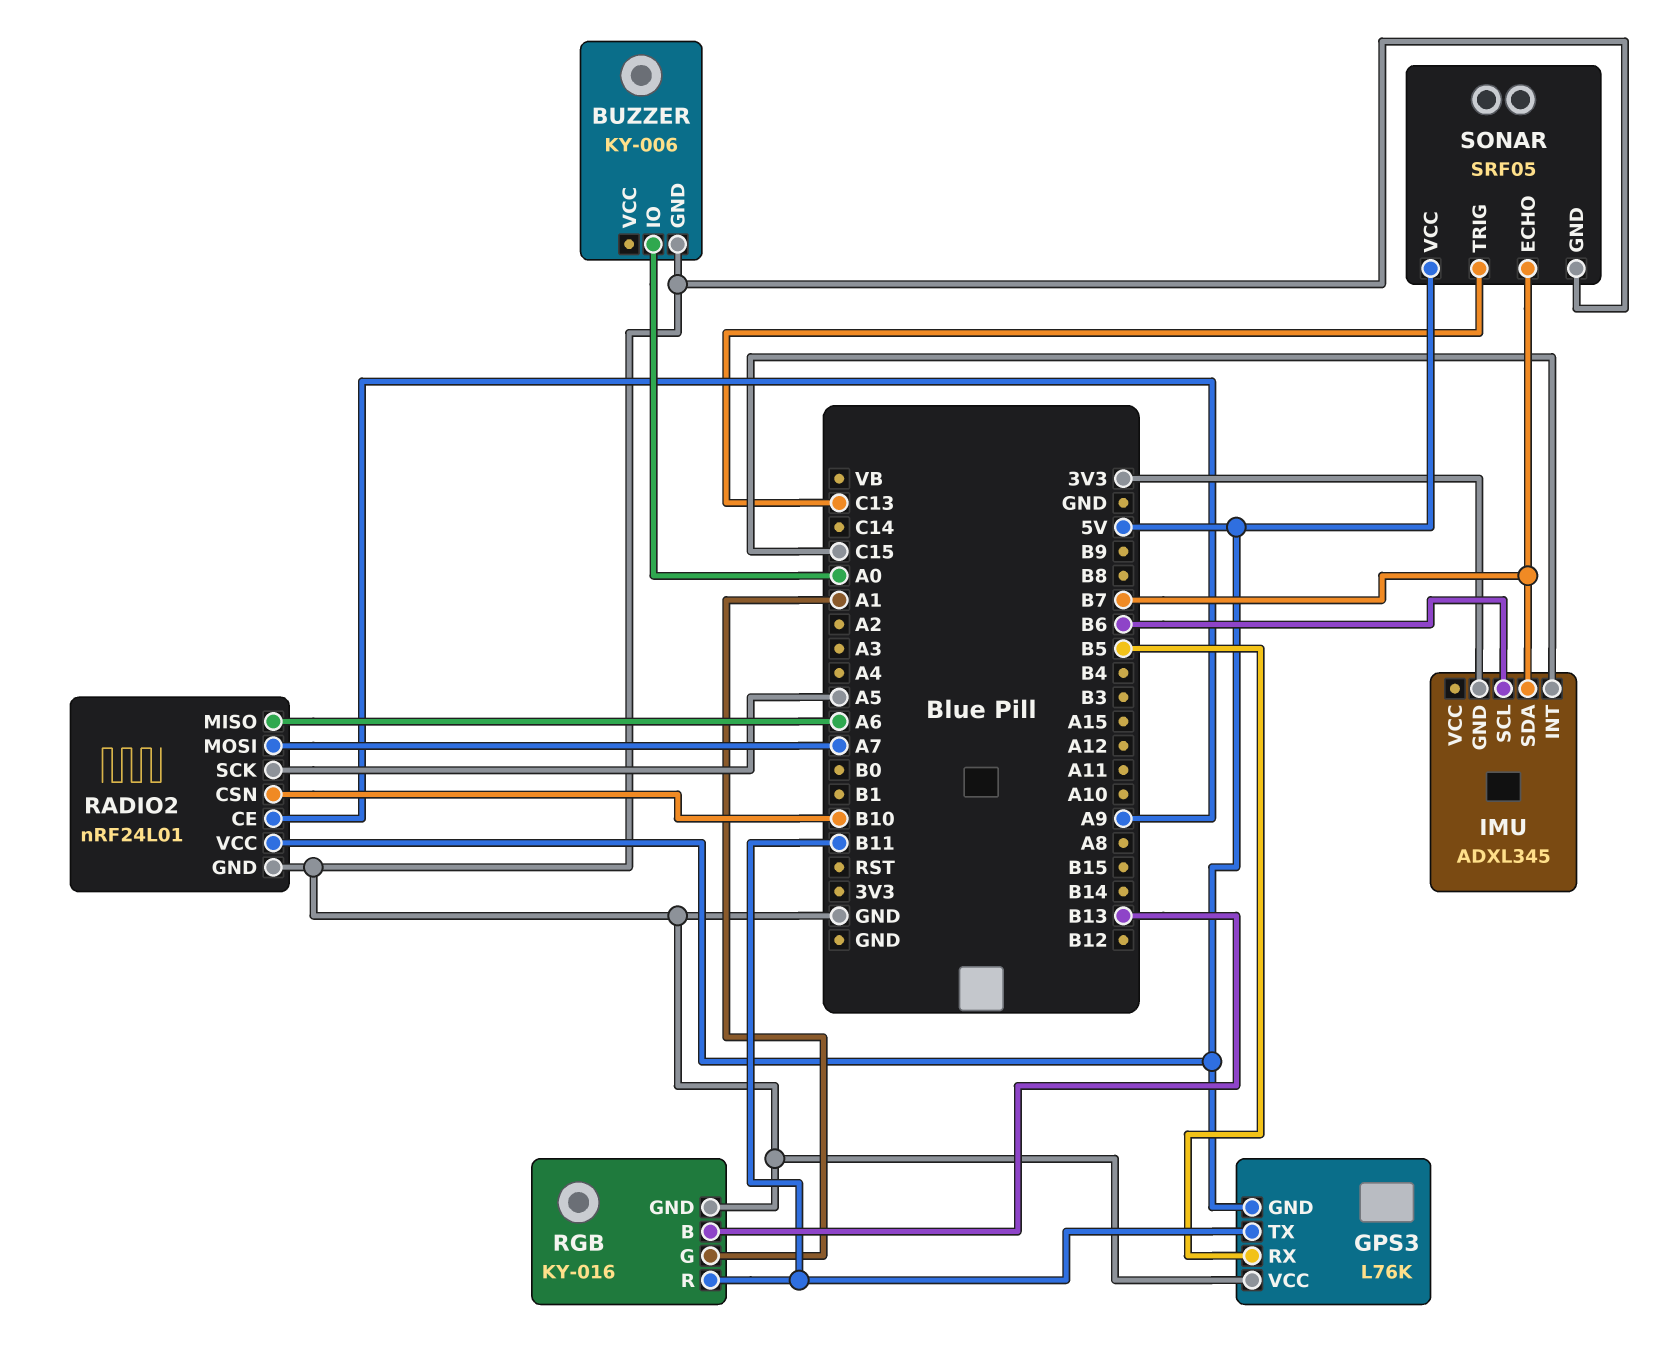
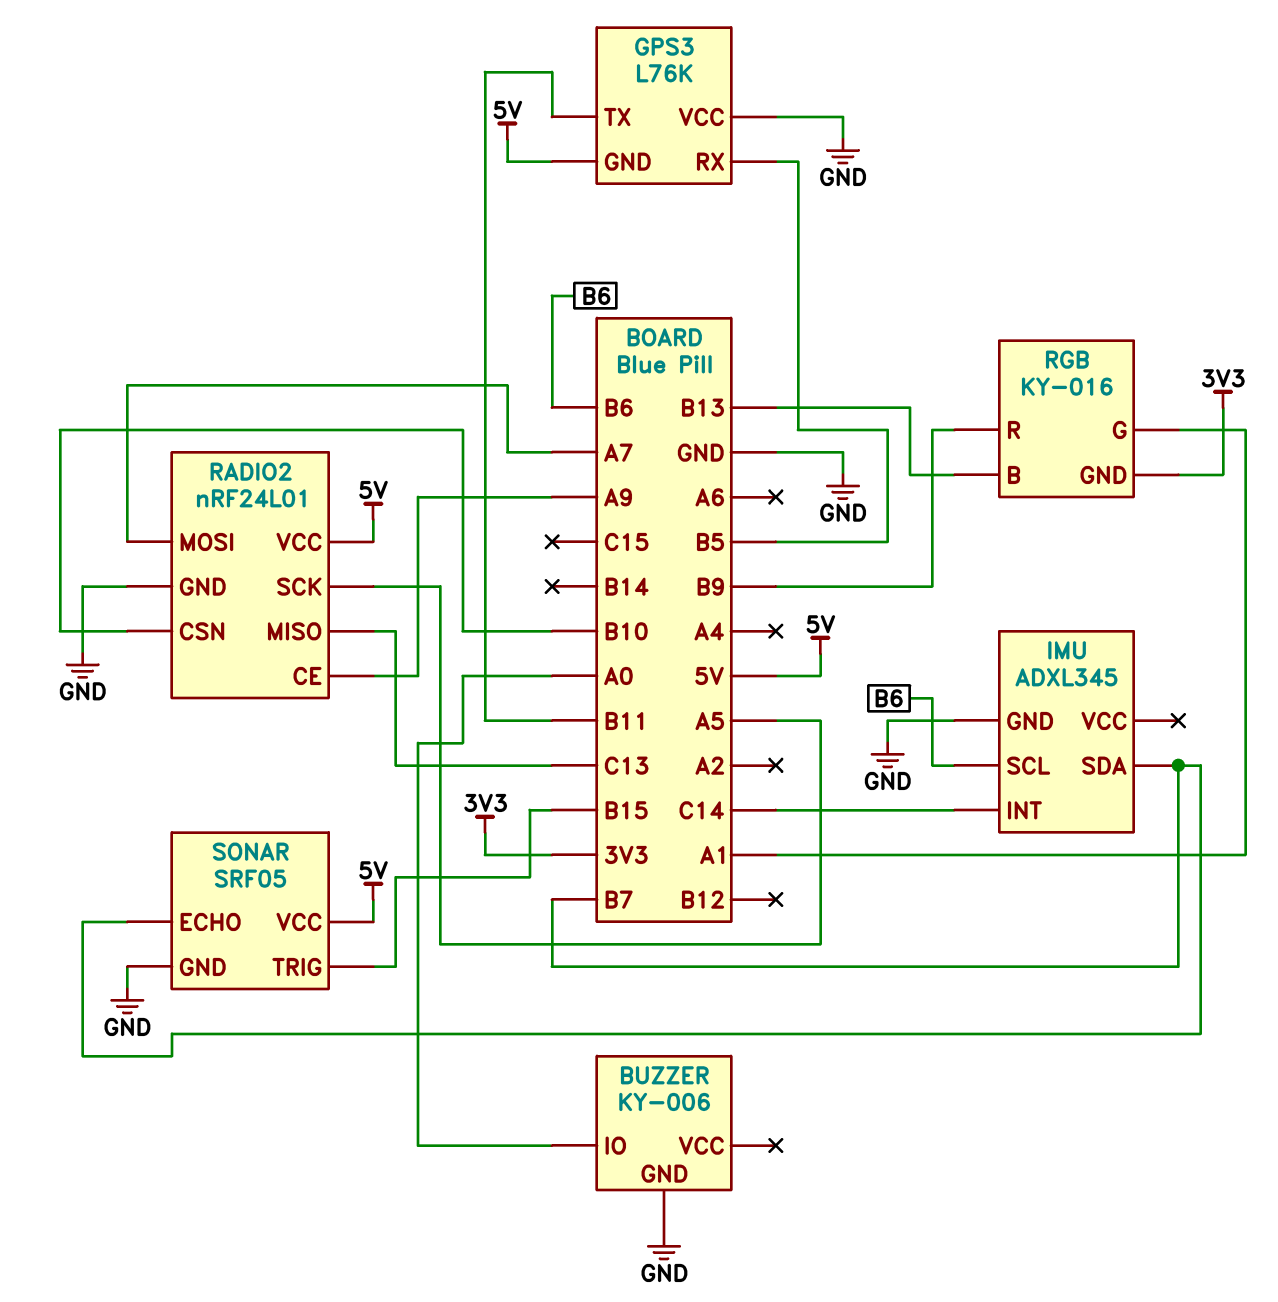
IMU pin GND: 3V3 -> GND
IMU pin INT: C15 -> C14
RADIO2 pin MISO: A6 -> C13
RGB pin GND: GND -> 3V3
RGB pin R: B11 -> B9
SONAR pin TRIG: C13 -> B15

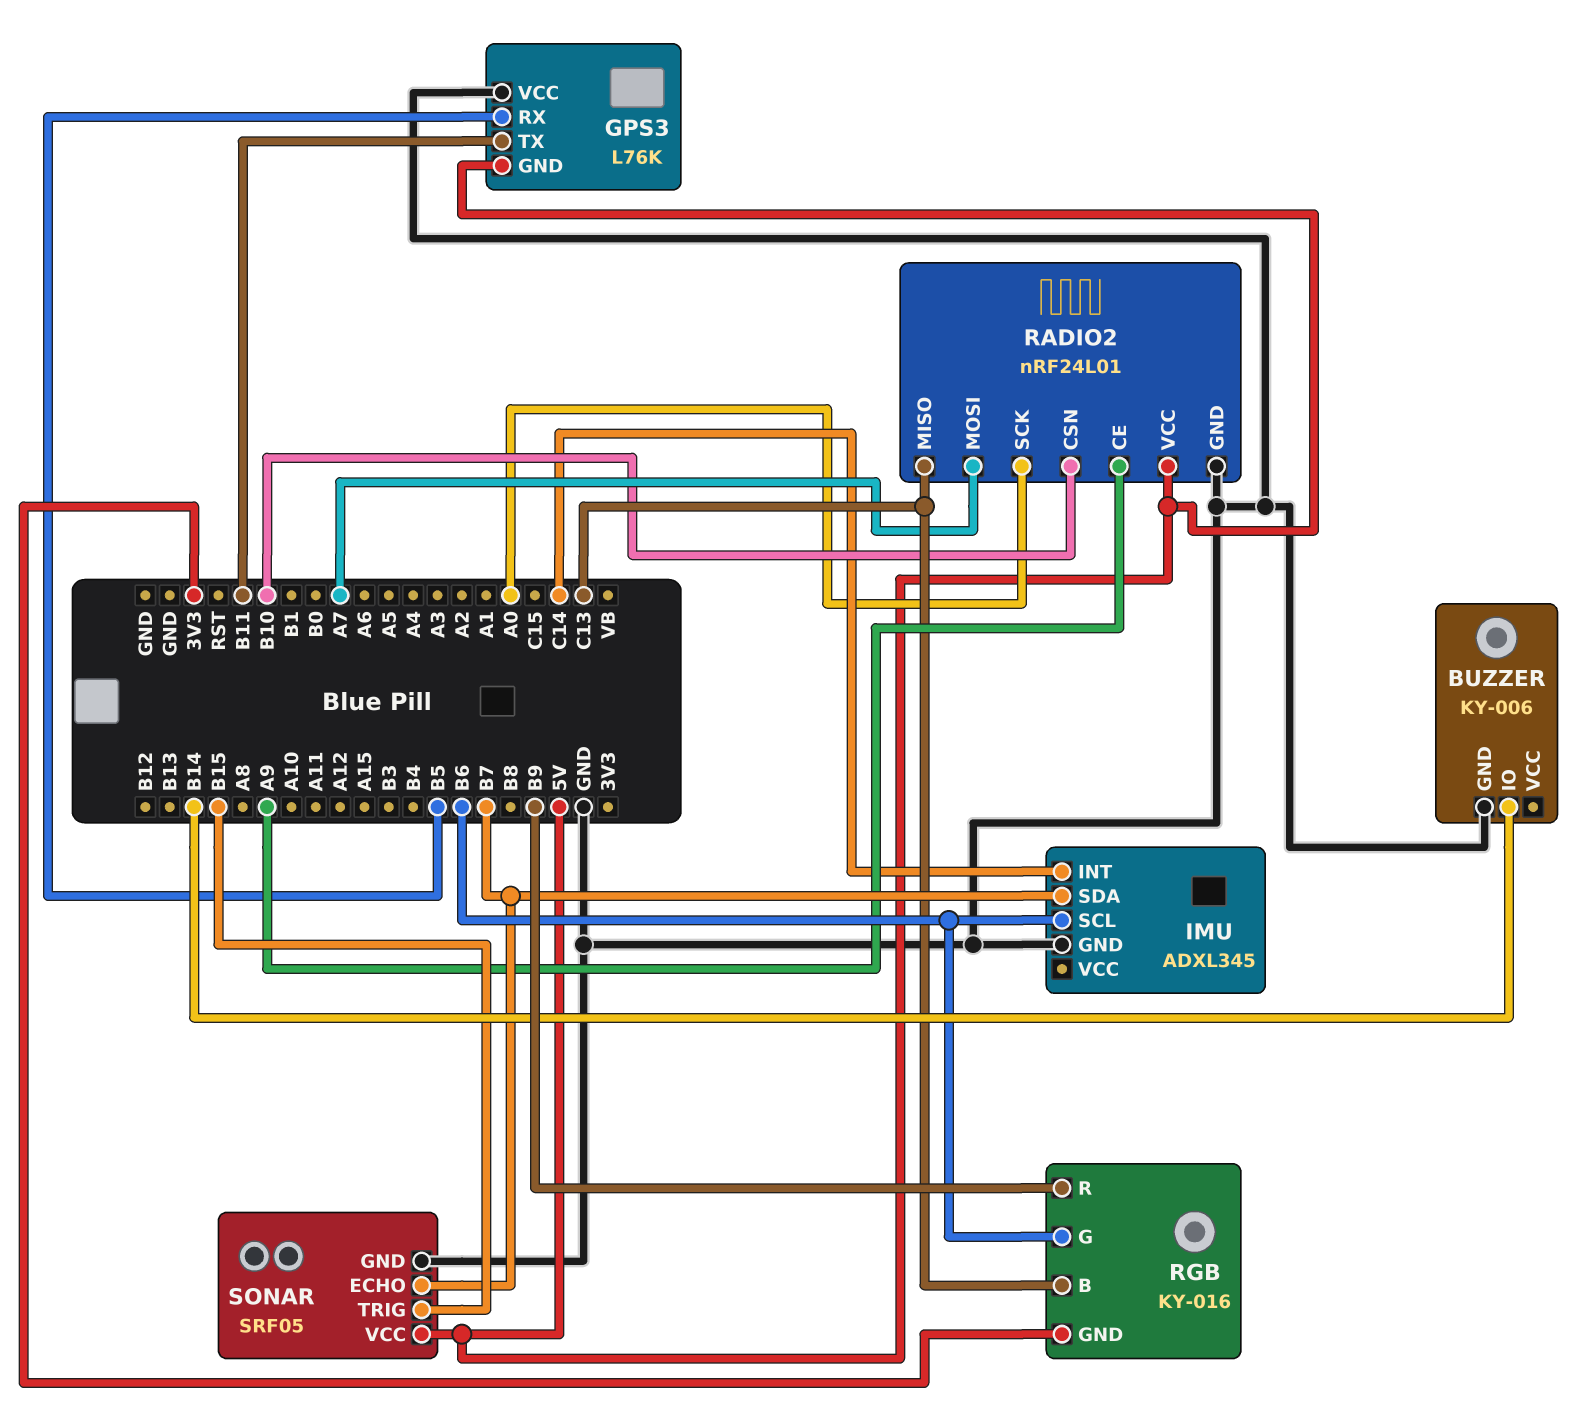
BUZZER pin IO: A0 -> B14
RADIO2 pin SCK: A5 -> A0
RGB pin B: B13 -> C13
RGB pin G: A1 -> B6

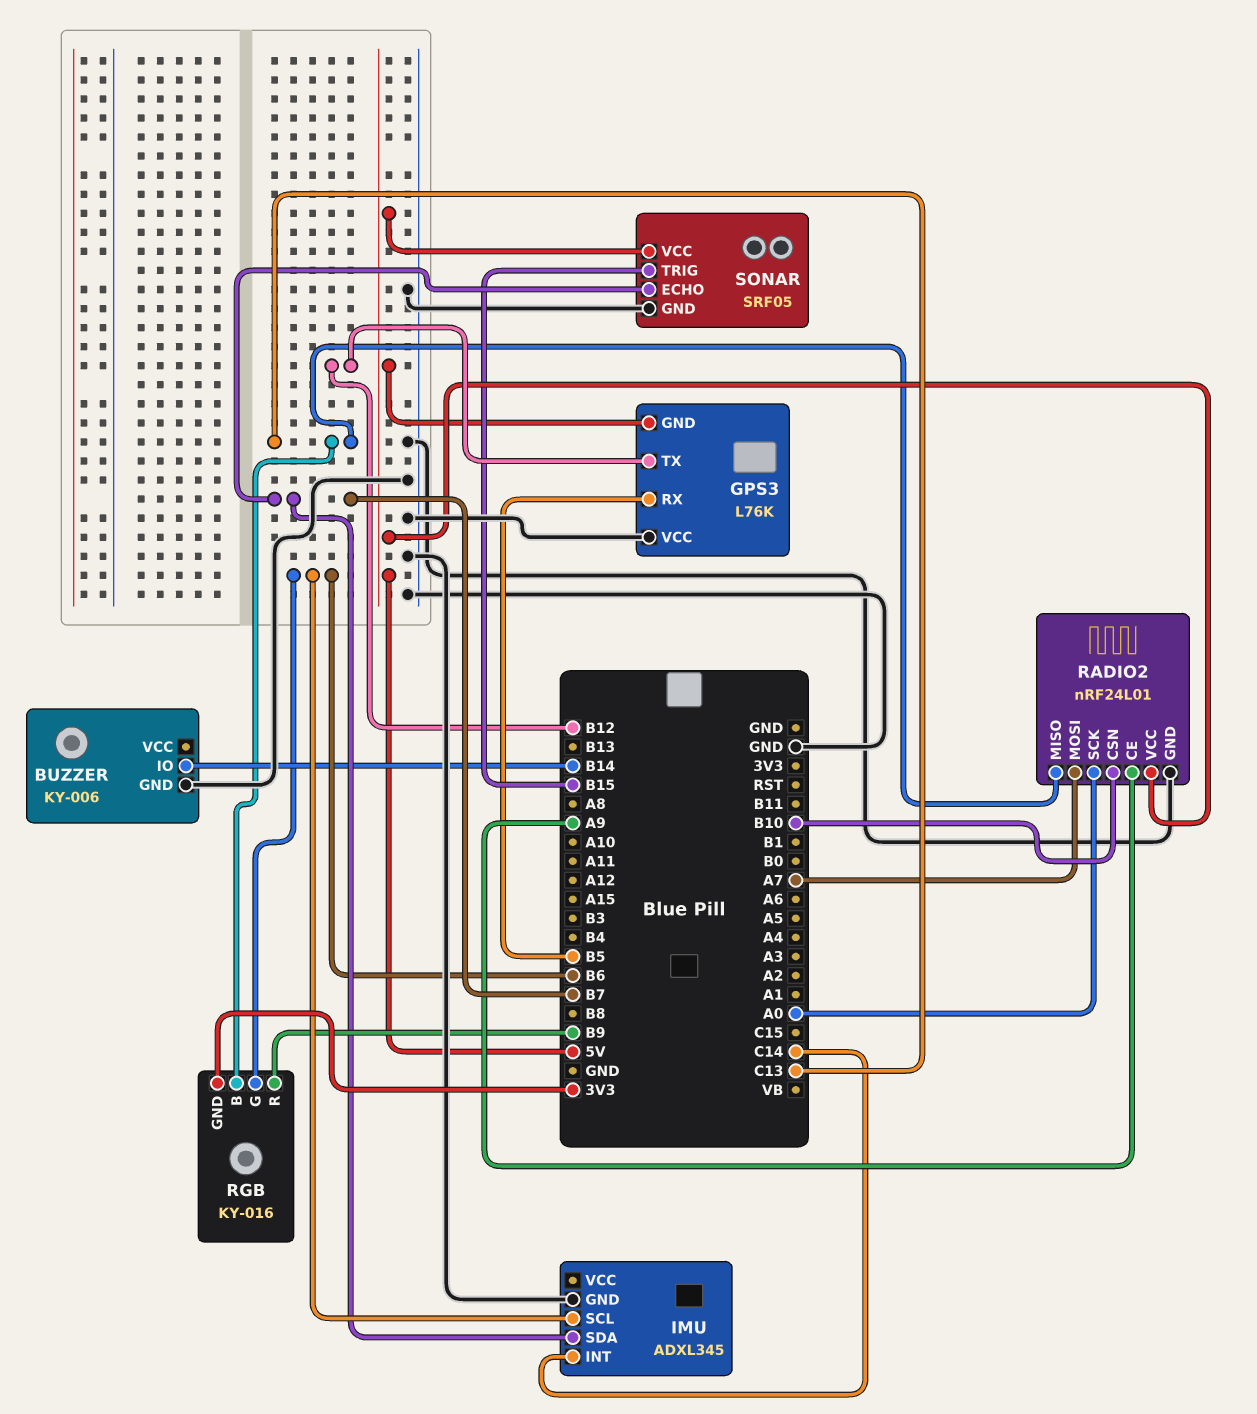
GPS3 pin TX: B11 -> B12

